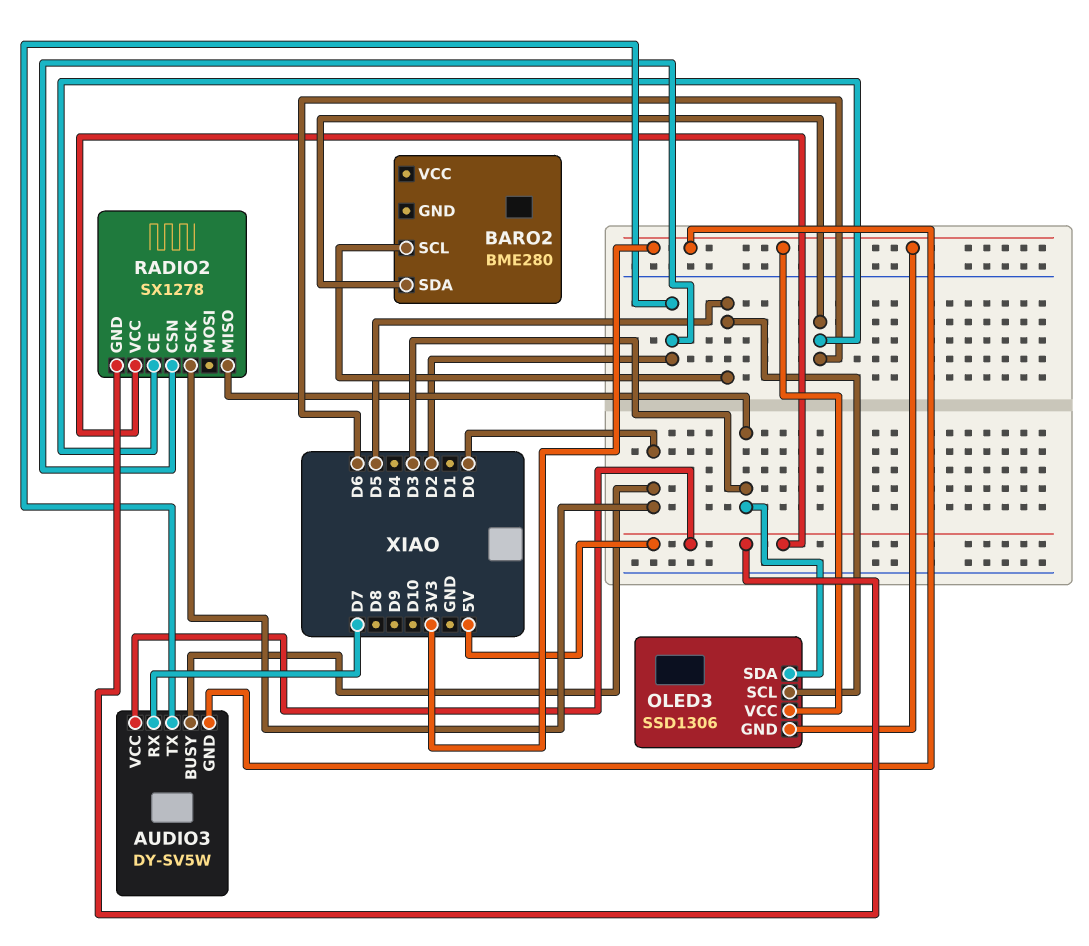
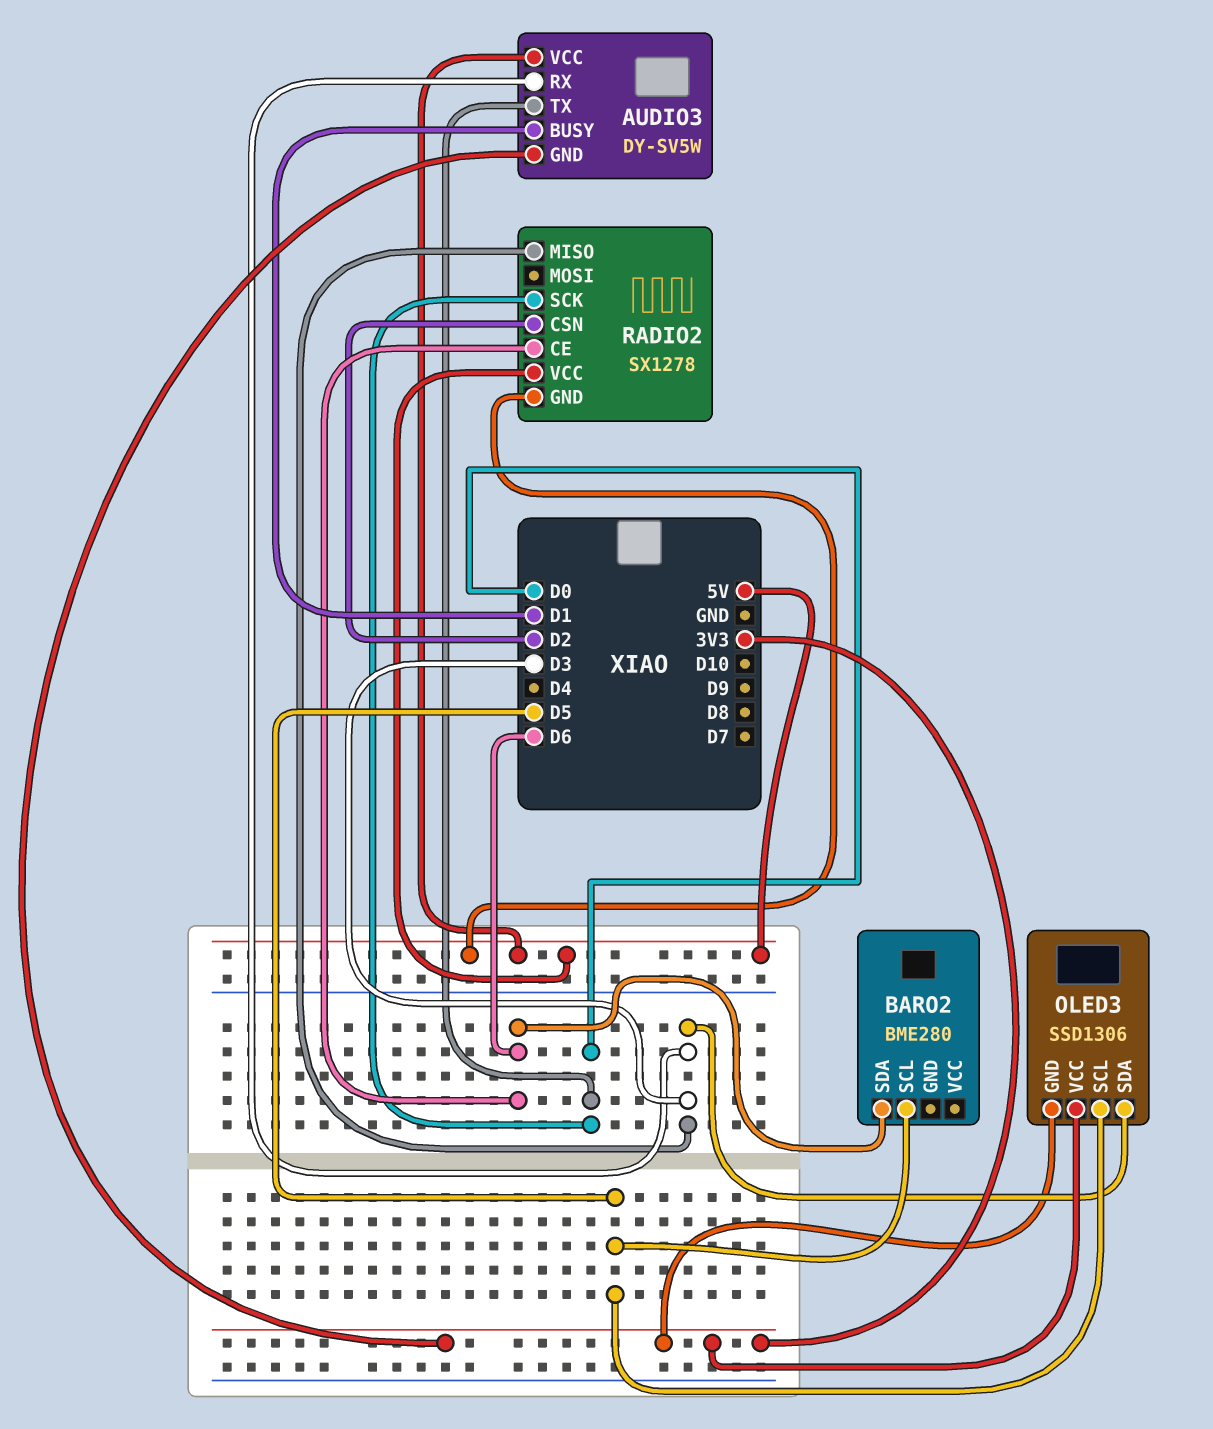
AUDIO3 pin BUSY: D0 -> D1
AUDIO3 pin RX: D7 -> D3
AUDIO3 pin TX: D2 -> D0

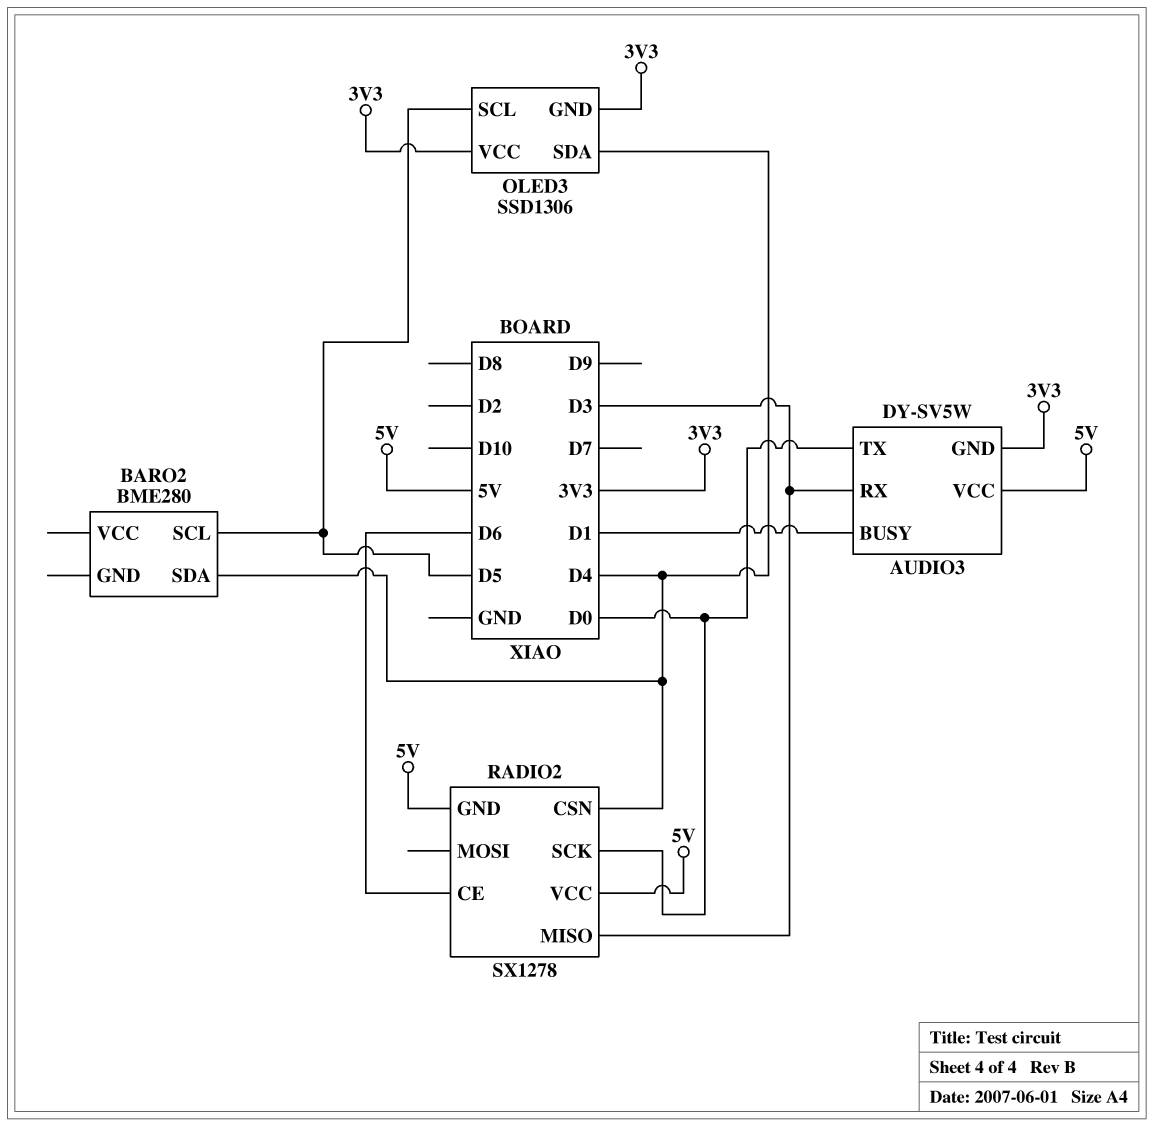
BARO2 pin SDA: D6 -> D4
OLED3 pin SDA: D3 -> D4
RADIO2 pin CSN: D2 -> D4

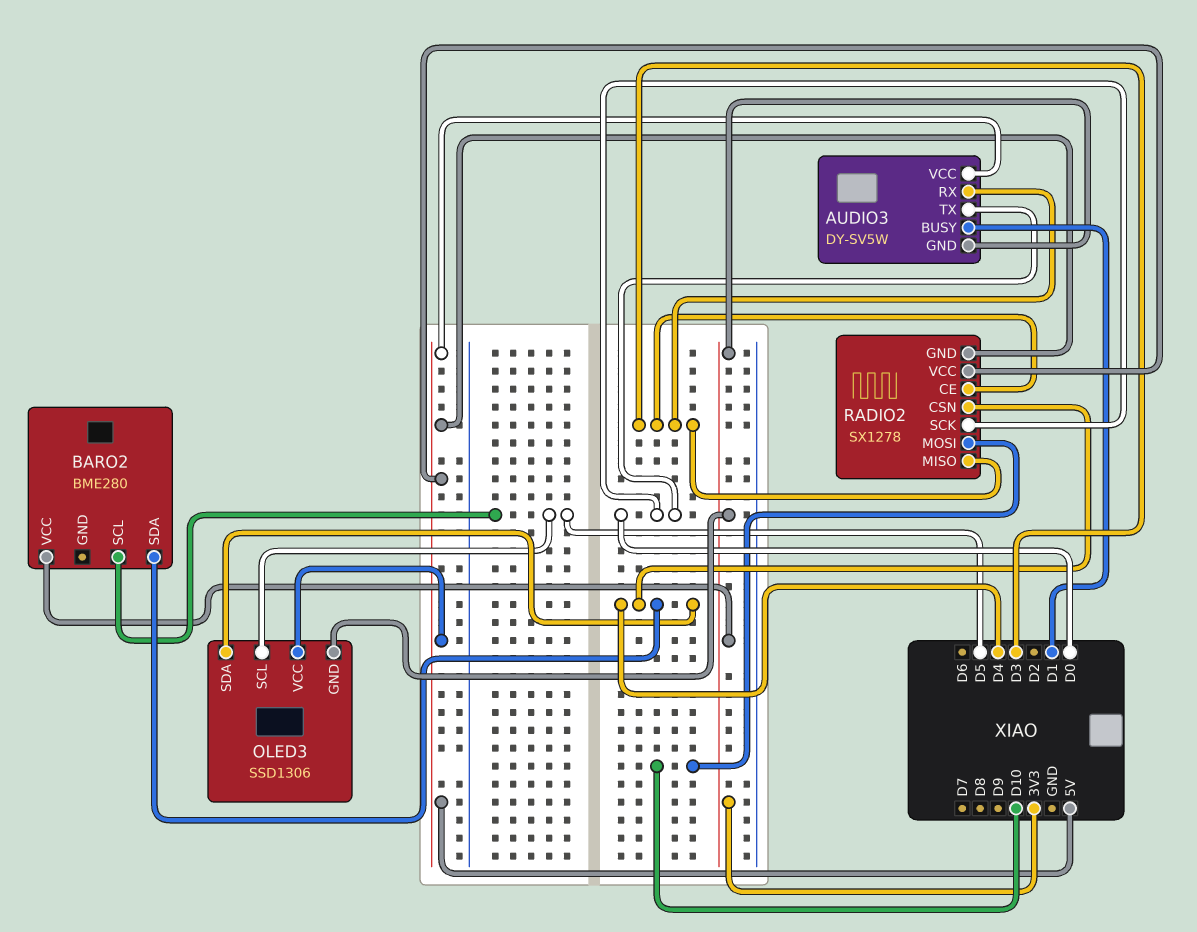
BARO2 pin VCC: none -> 3V3
OLED3 pin VCC: 3V3 -> 5V
RADIO2 pin CE: D6 -> D3
RADIO2 pin MOSI: none -> D10

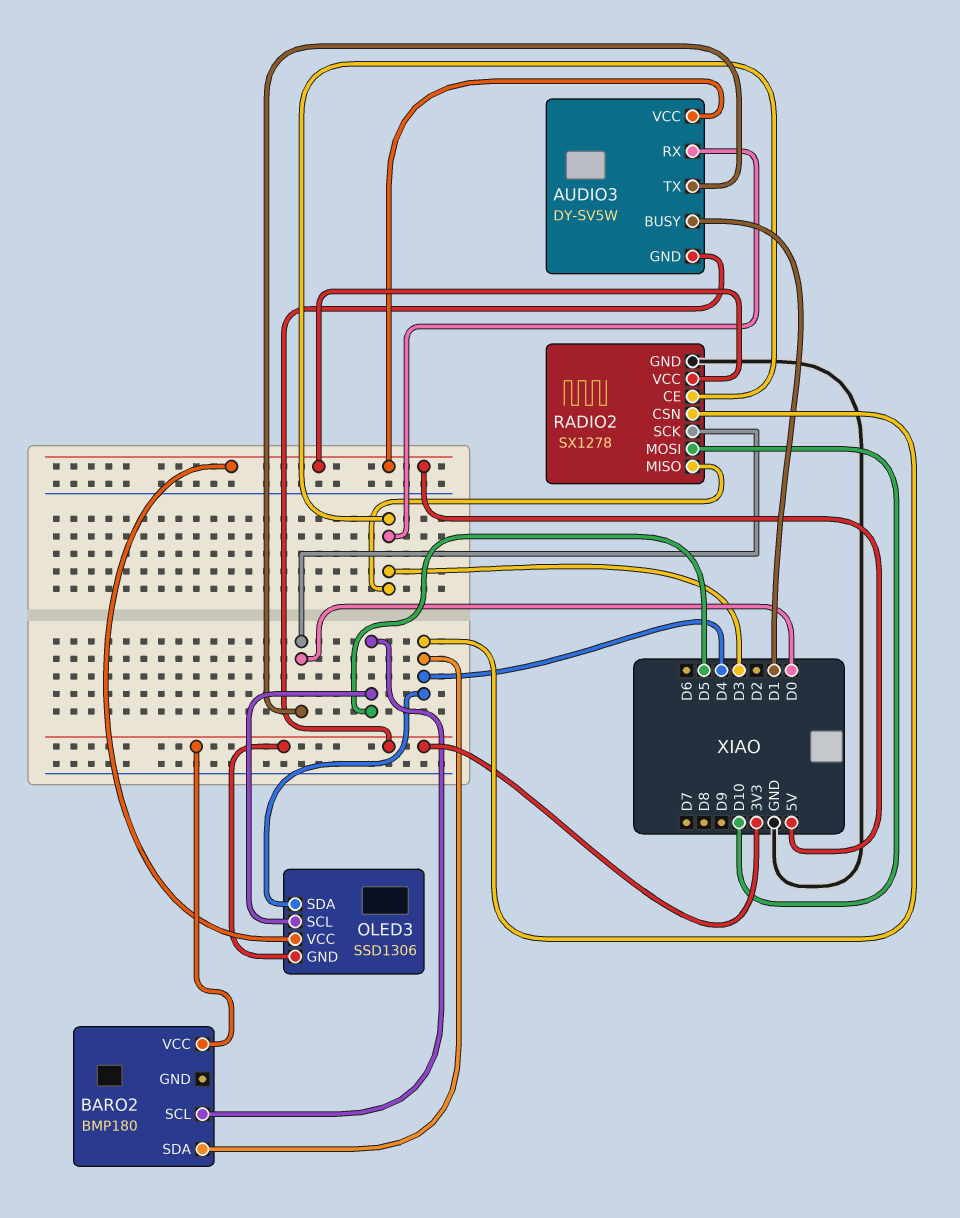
BARO2: BME280 -> BMP180
RADIO2 pin GND: 5V -> GND

